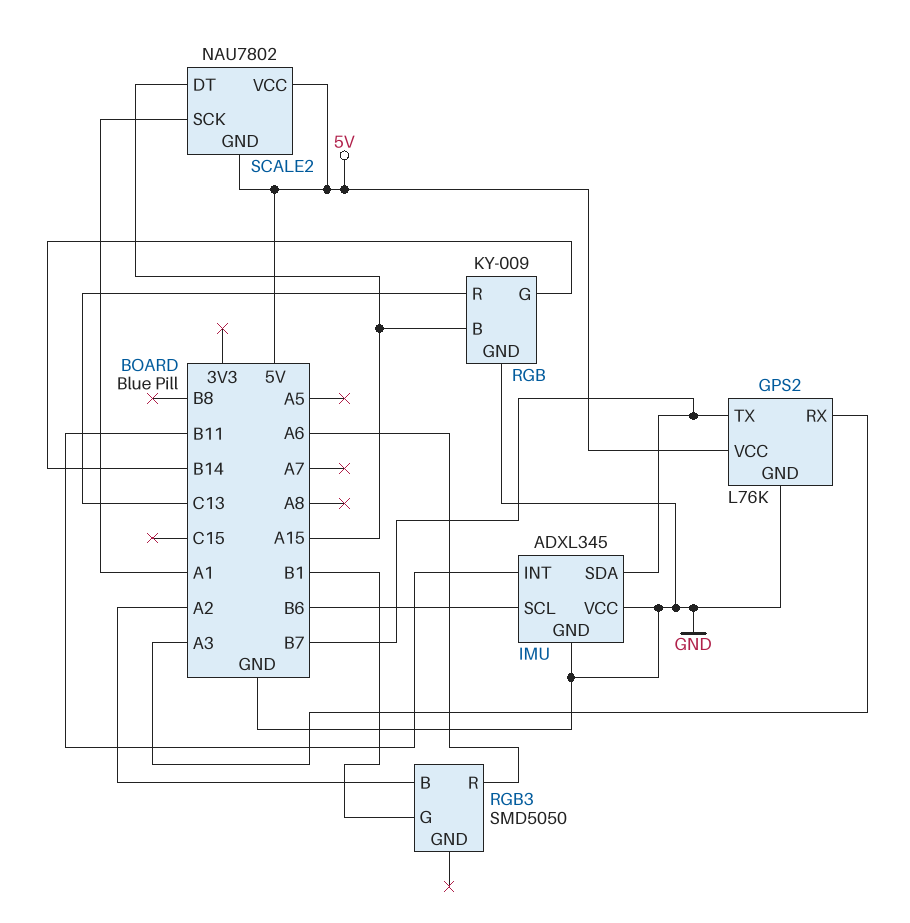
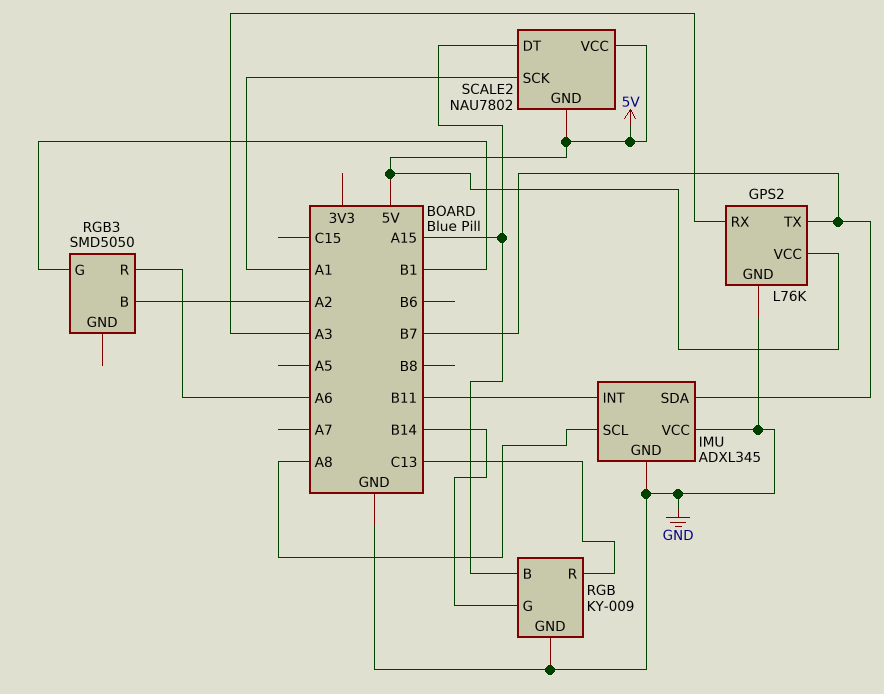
IMU pin SCL: B6 -> A8

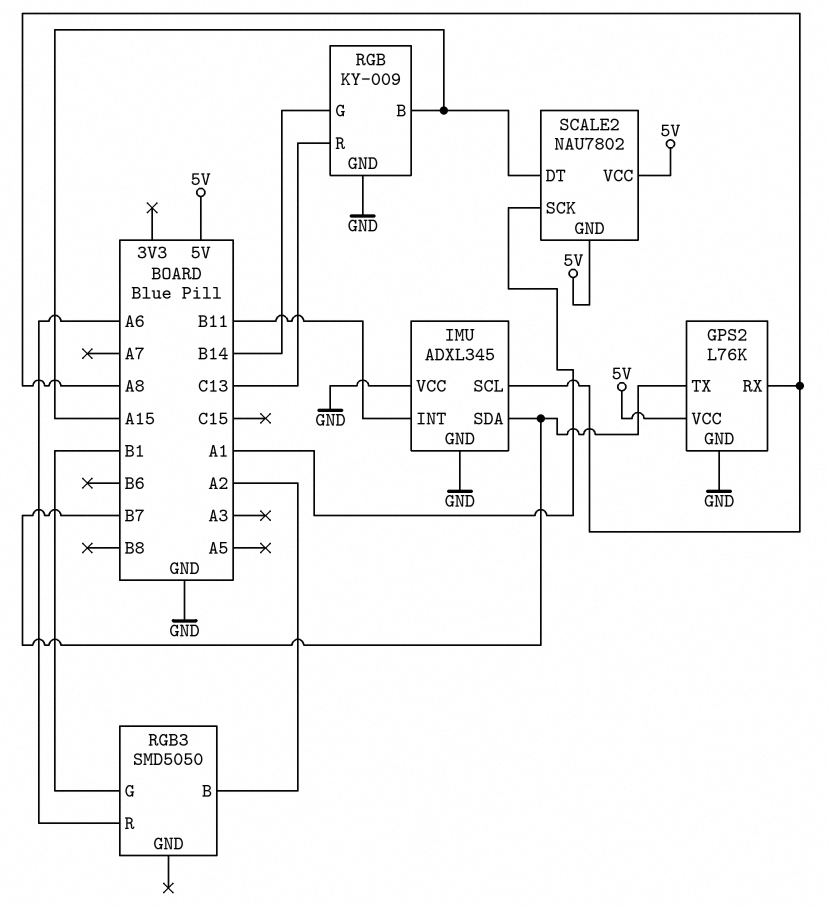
GPS2 pin RX: A3 -> A8

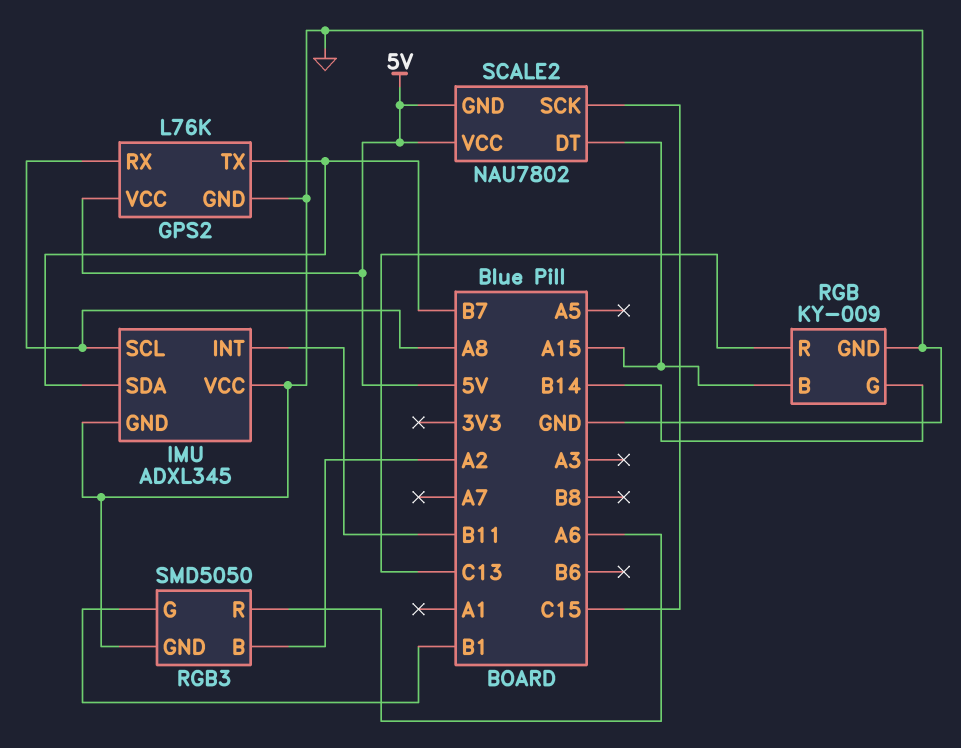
RGB3 pin GND: none -> GND
SCALE2 pin SCK: A1 -> C15

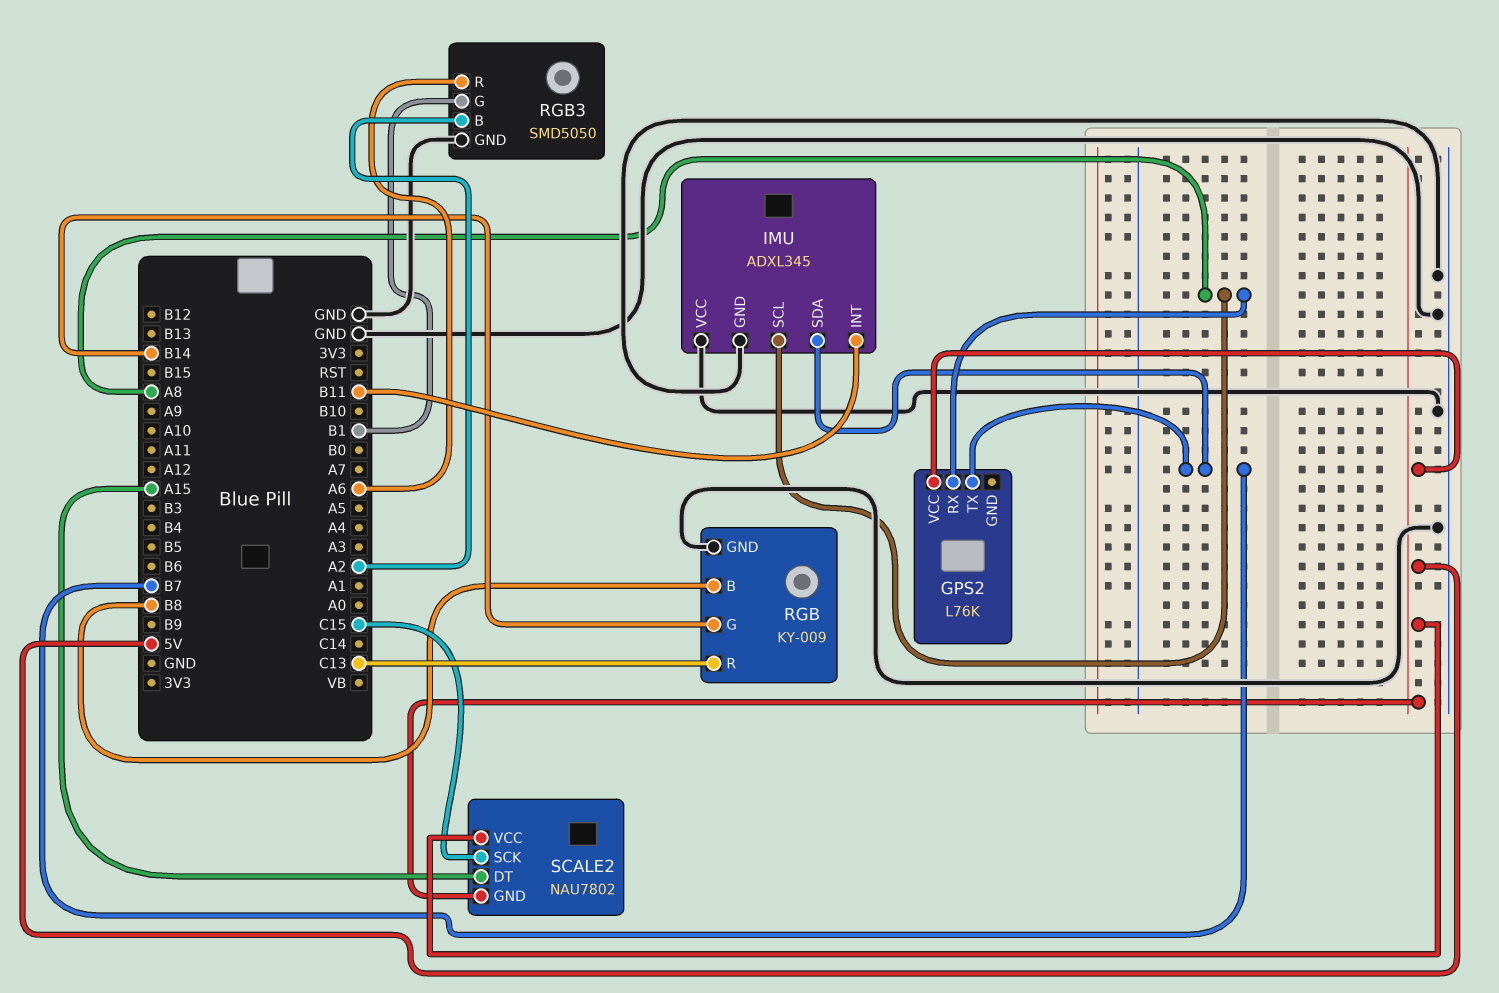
GPS2 pin GND: GND -> none
RGB pin B: A15 -> B8

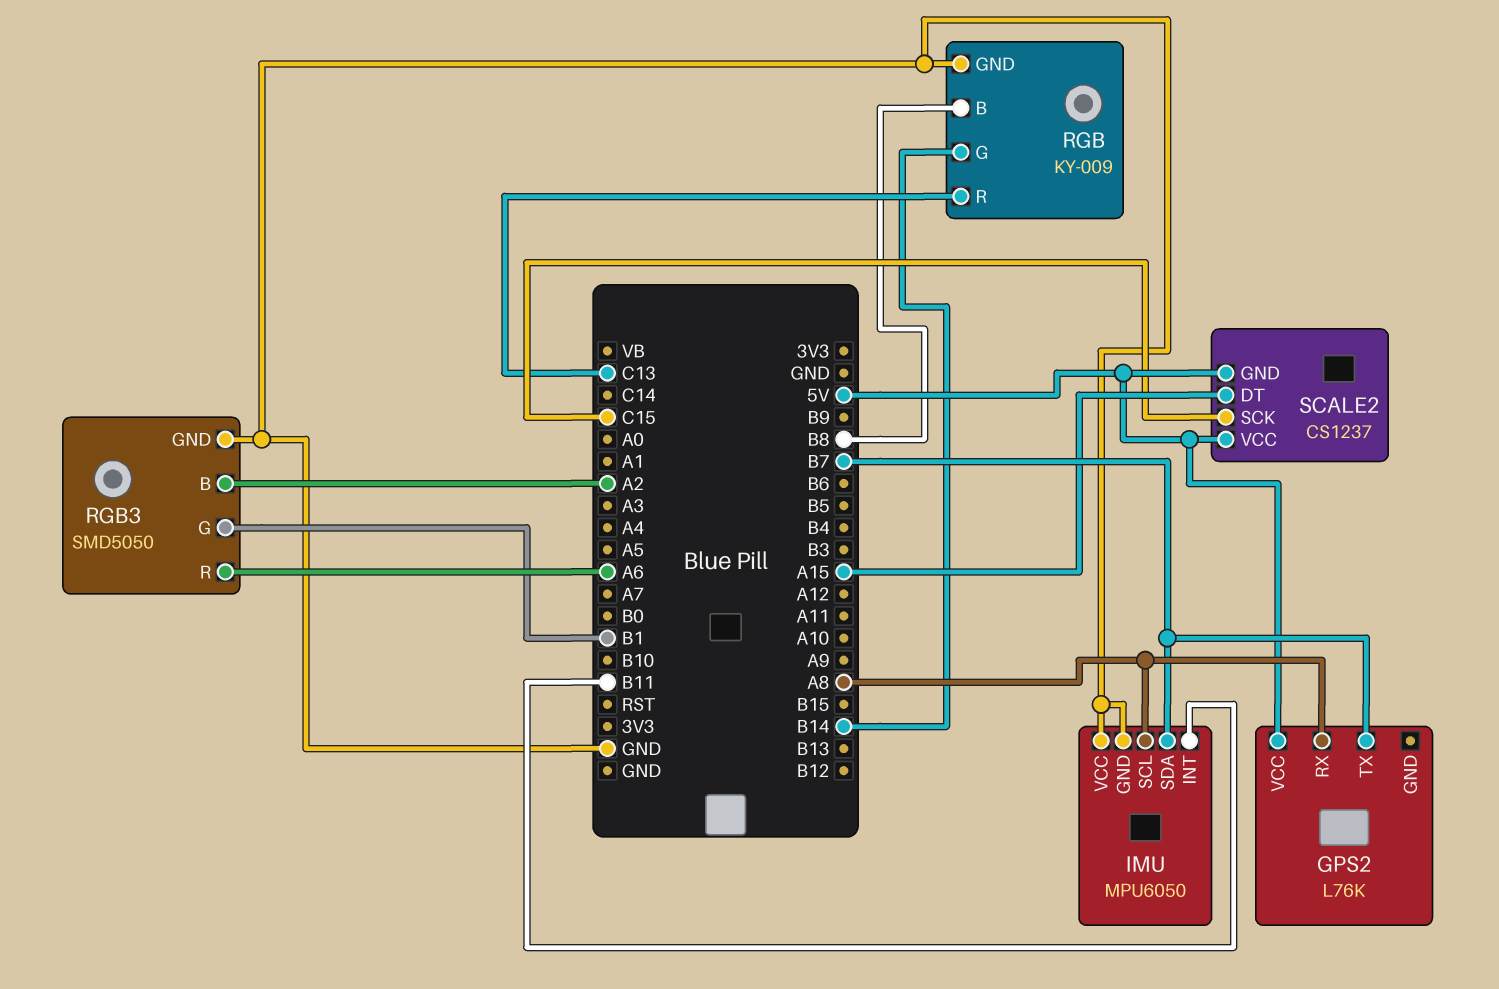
IMU: ADXL345 -> MPU6050
SCALE2: NAU7802 -> CS1237

